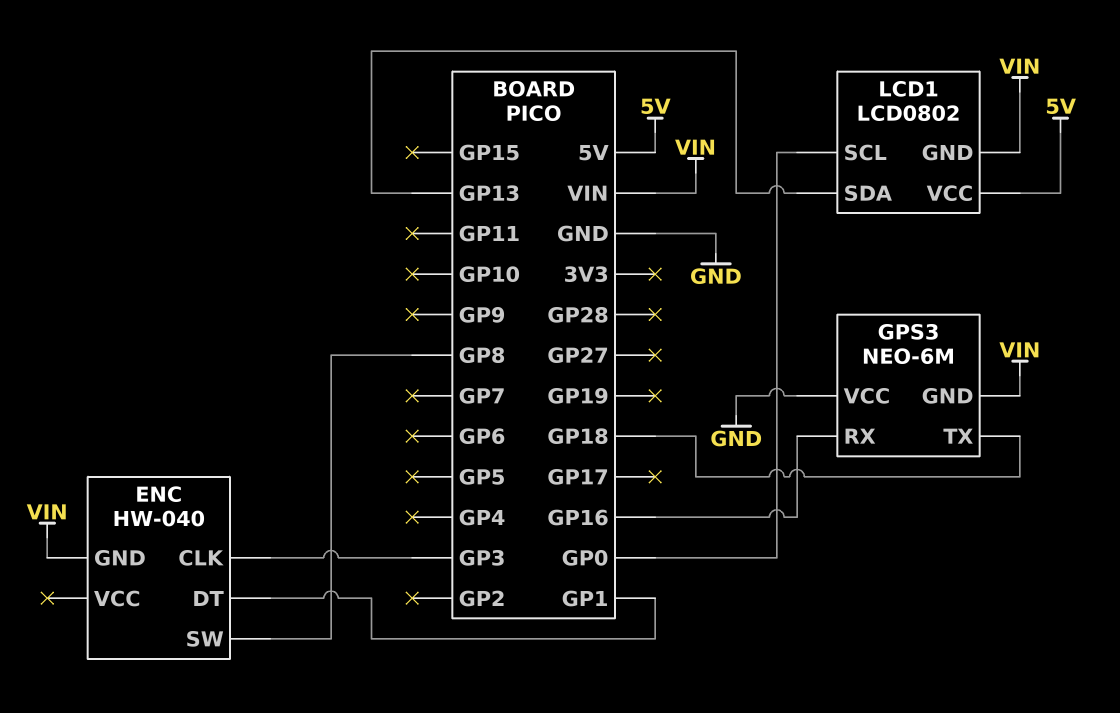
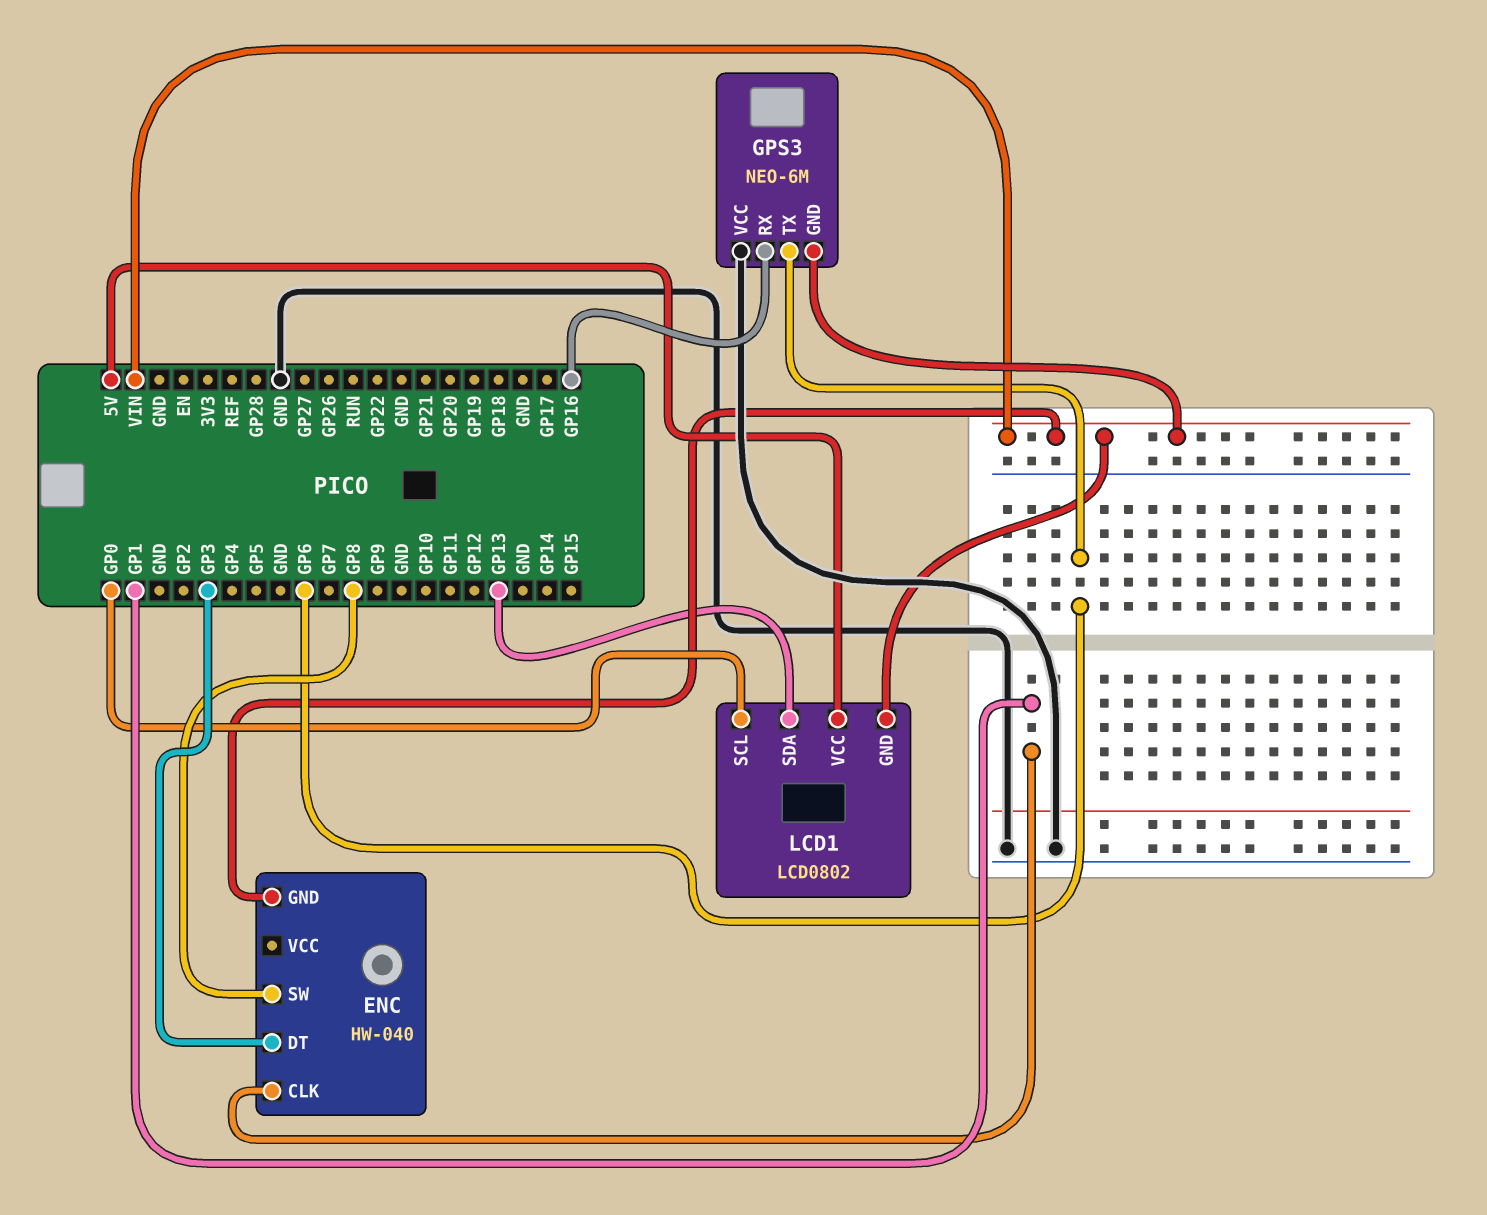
ENC pin CLK: GP3 -> GP1
ENC pin DT: GP1 -> GP3
GPS3 pin TX: GP18 -> GP6

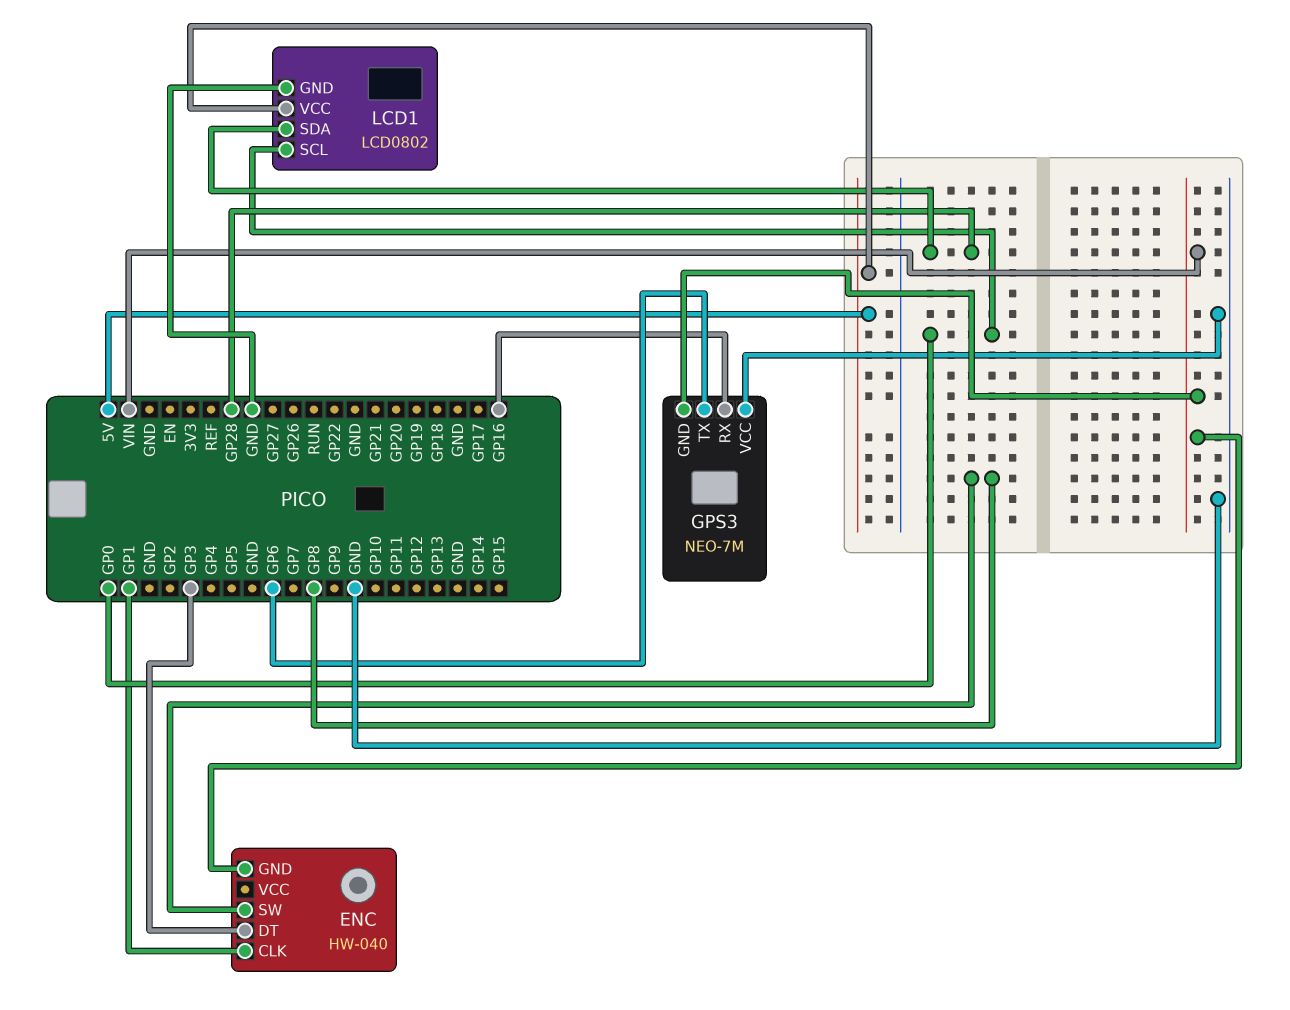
GPS3: NEO-6M -> NEO-7M
LCD1 pin GND: VIN -> GND
LCD1 pin SDA: GP13 -> GP28

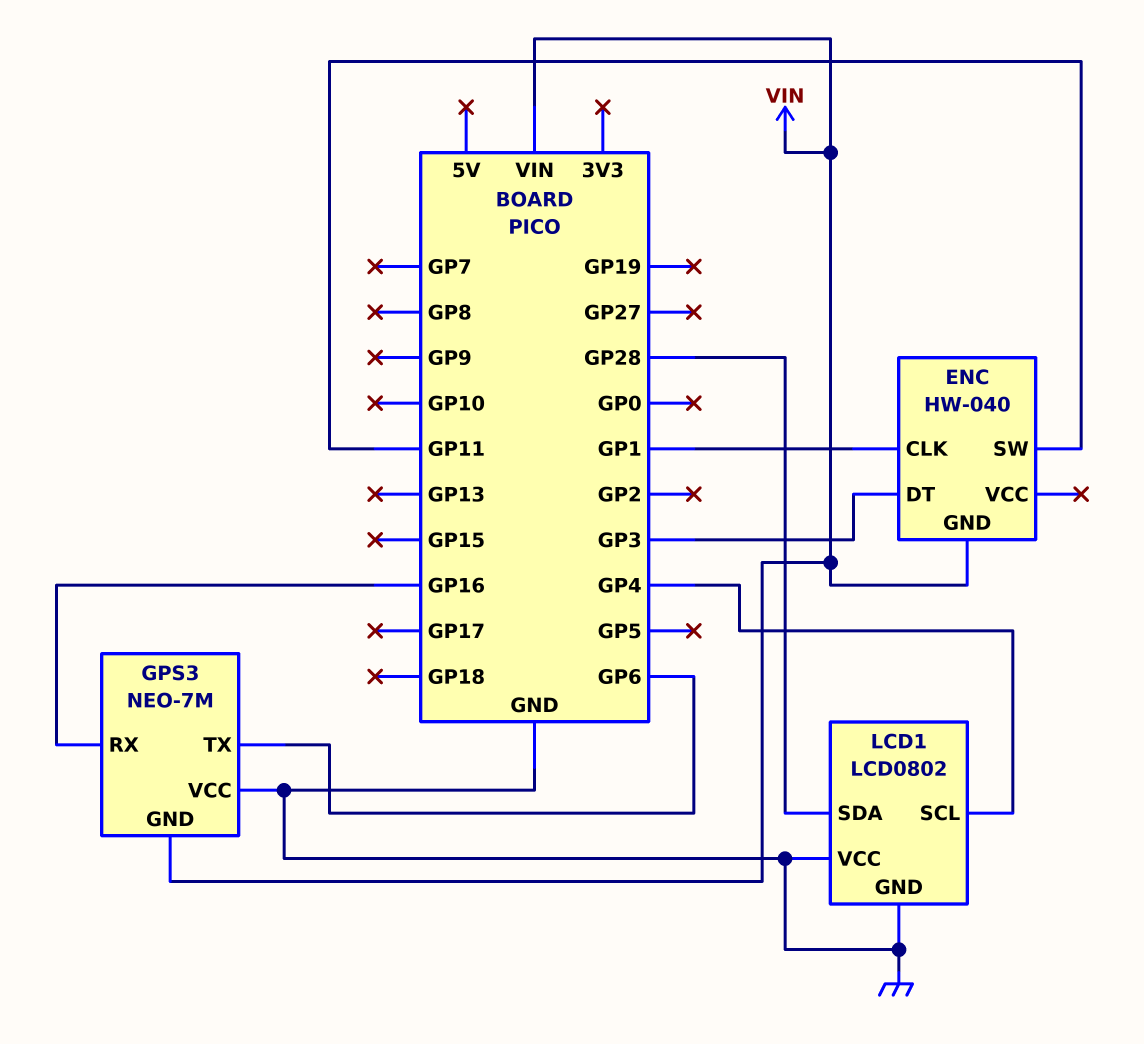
ENC pin SW: GP8 -> GP11
LCD1 pin SCL: GP0 -> GP4
LCD1 pin VCC: 5V -> GND

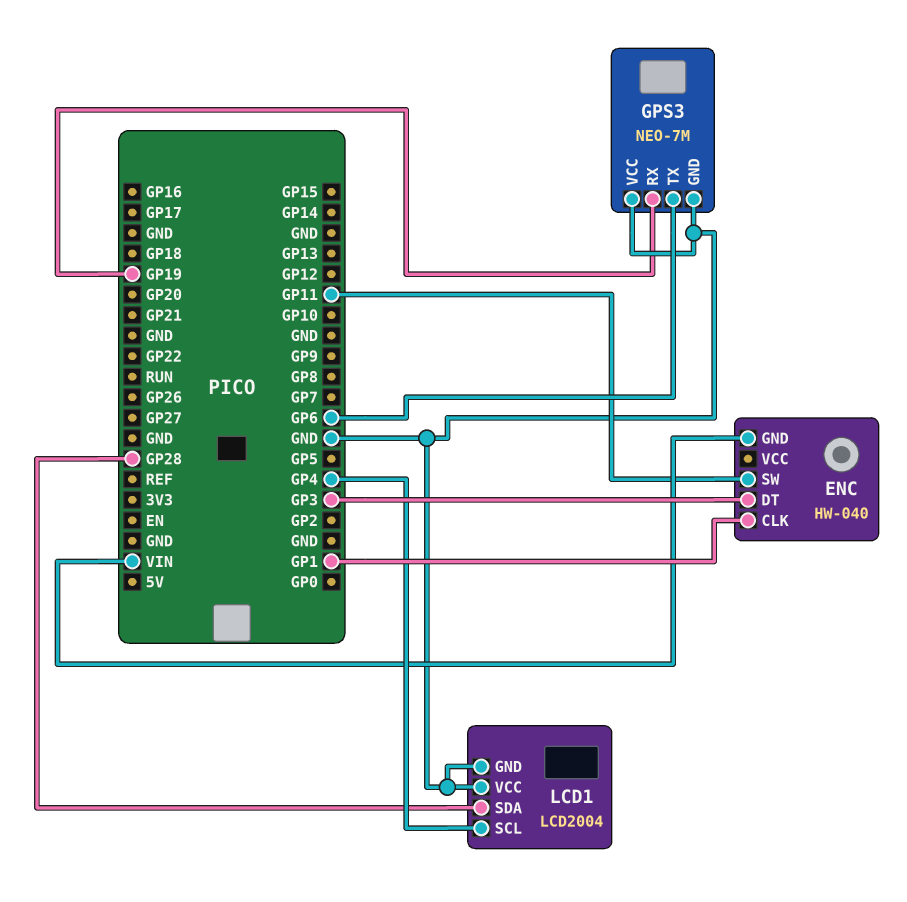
GPS3 pin GND: VIN -> GND
GPS3 pin RX: GP16 -> GP19
LCD1: LCD0802 -> LCD2004

